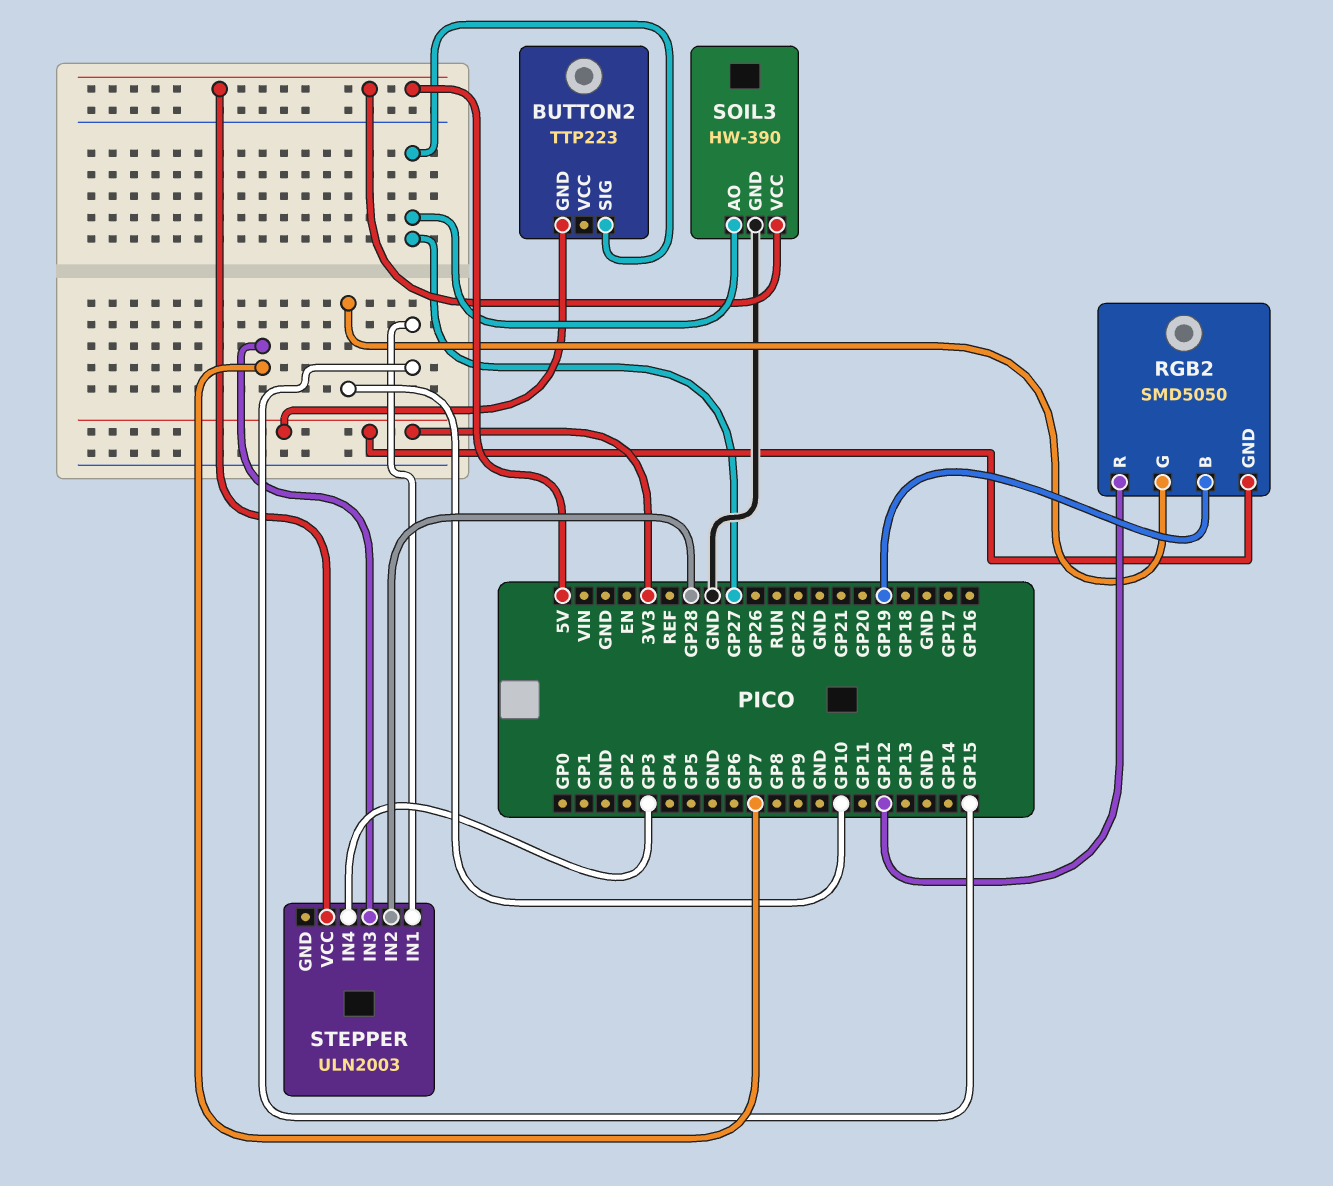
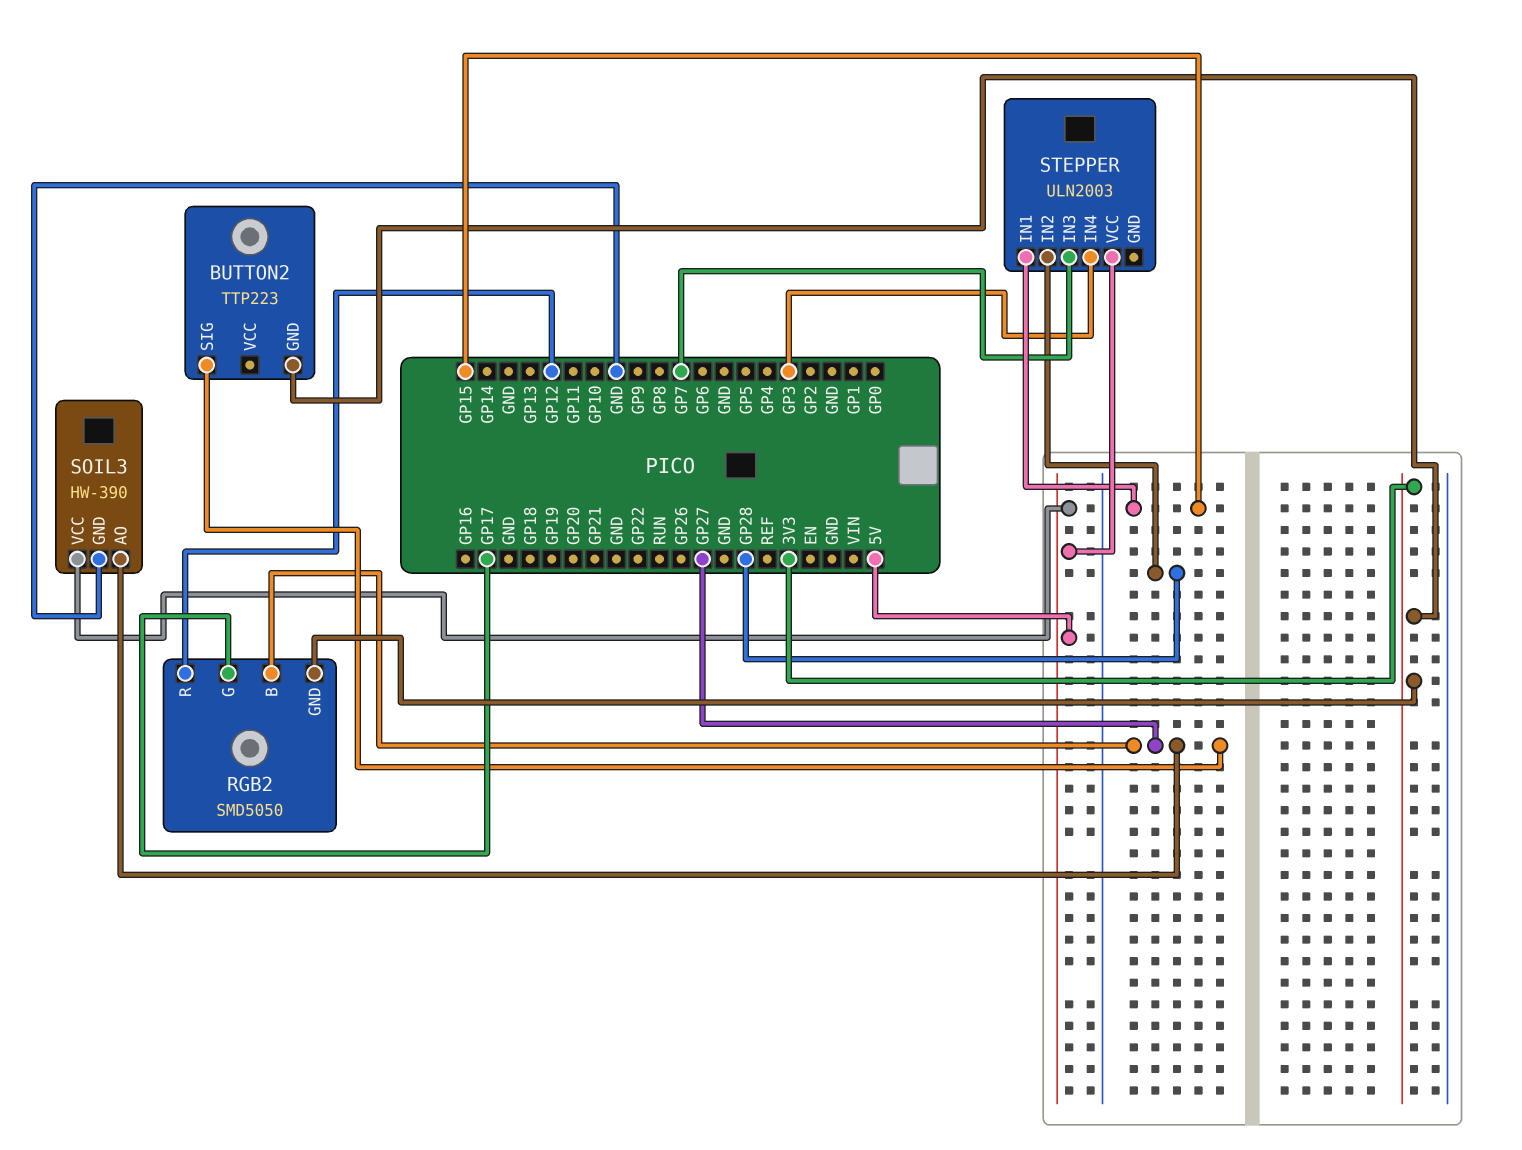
RGB2 pin B: GP19 -> GP27
RGB2 pin G: GP10 -> GP17

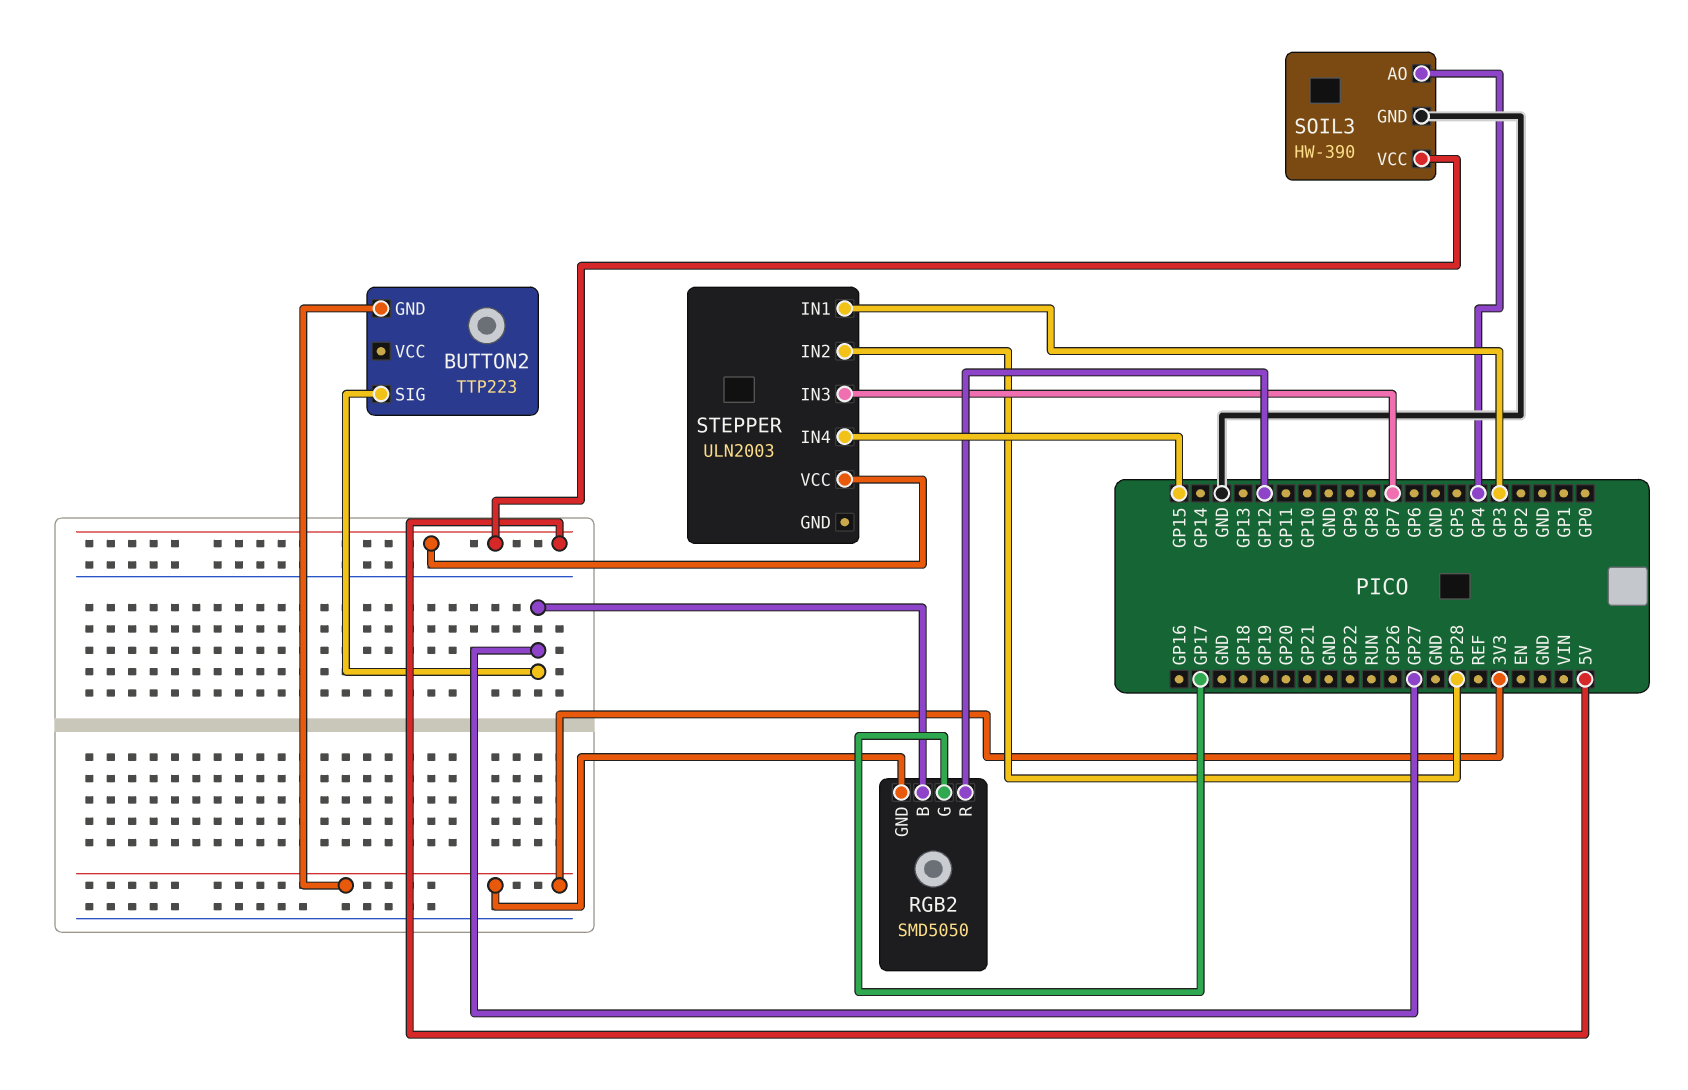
SOIL3 pin AO: GP27 -> GP4
STEPPER pin IN1: GP15 -> GP3
STEPPER pin IN4: GP3 -> GP15

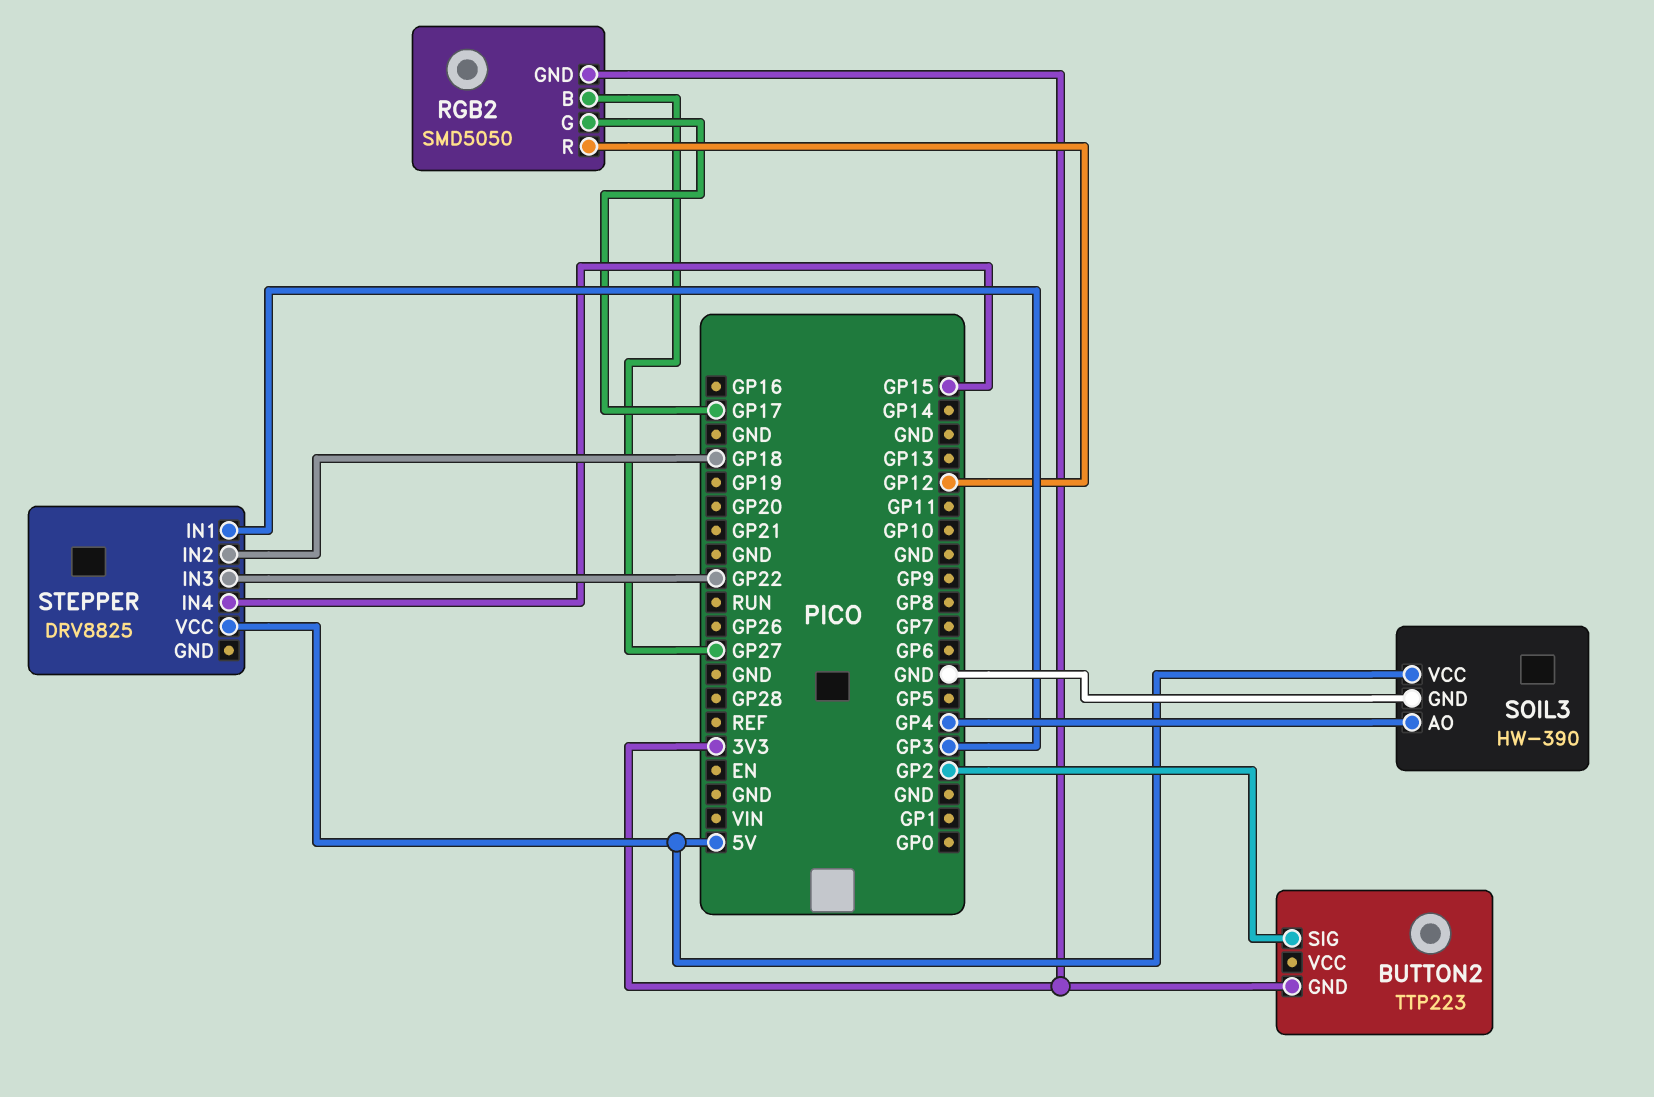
BUTTON2 pin SIG: GP27 -> GP2
STEPPER: ULN2003 -> DRV8825
STEPPER pin IN2: GP28 -> GP18
STEPPER pin IN3: GP7 -> GP22

